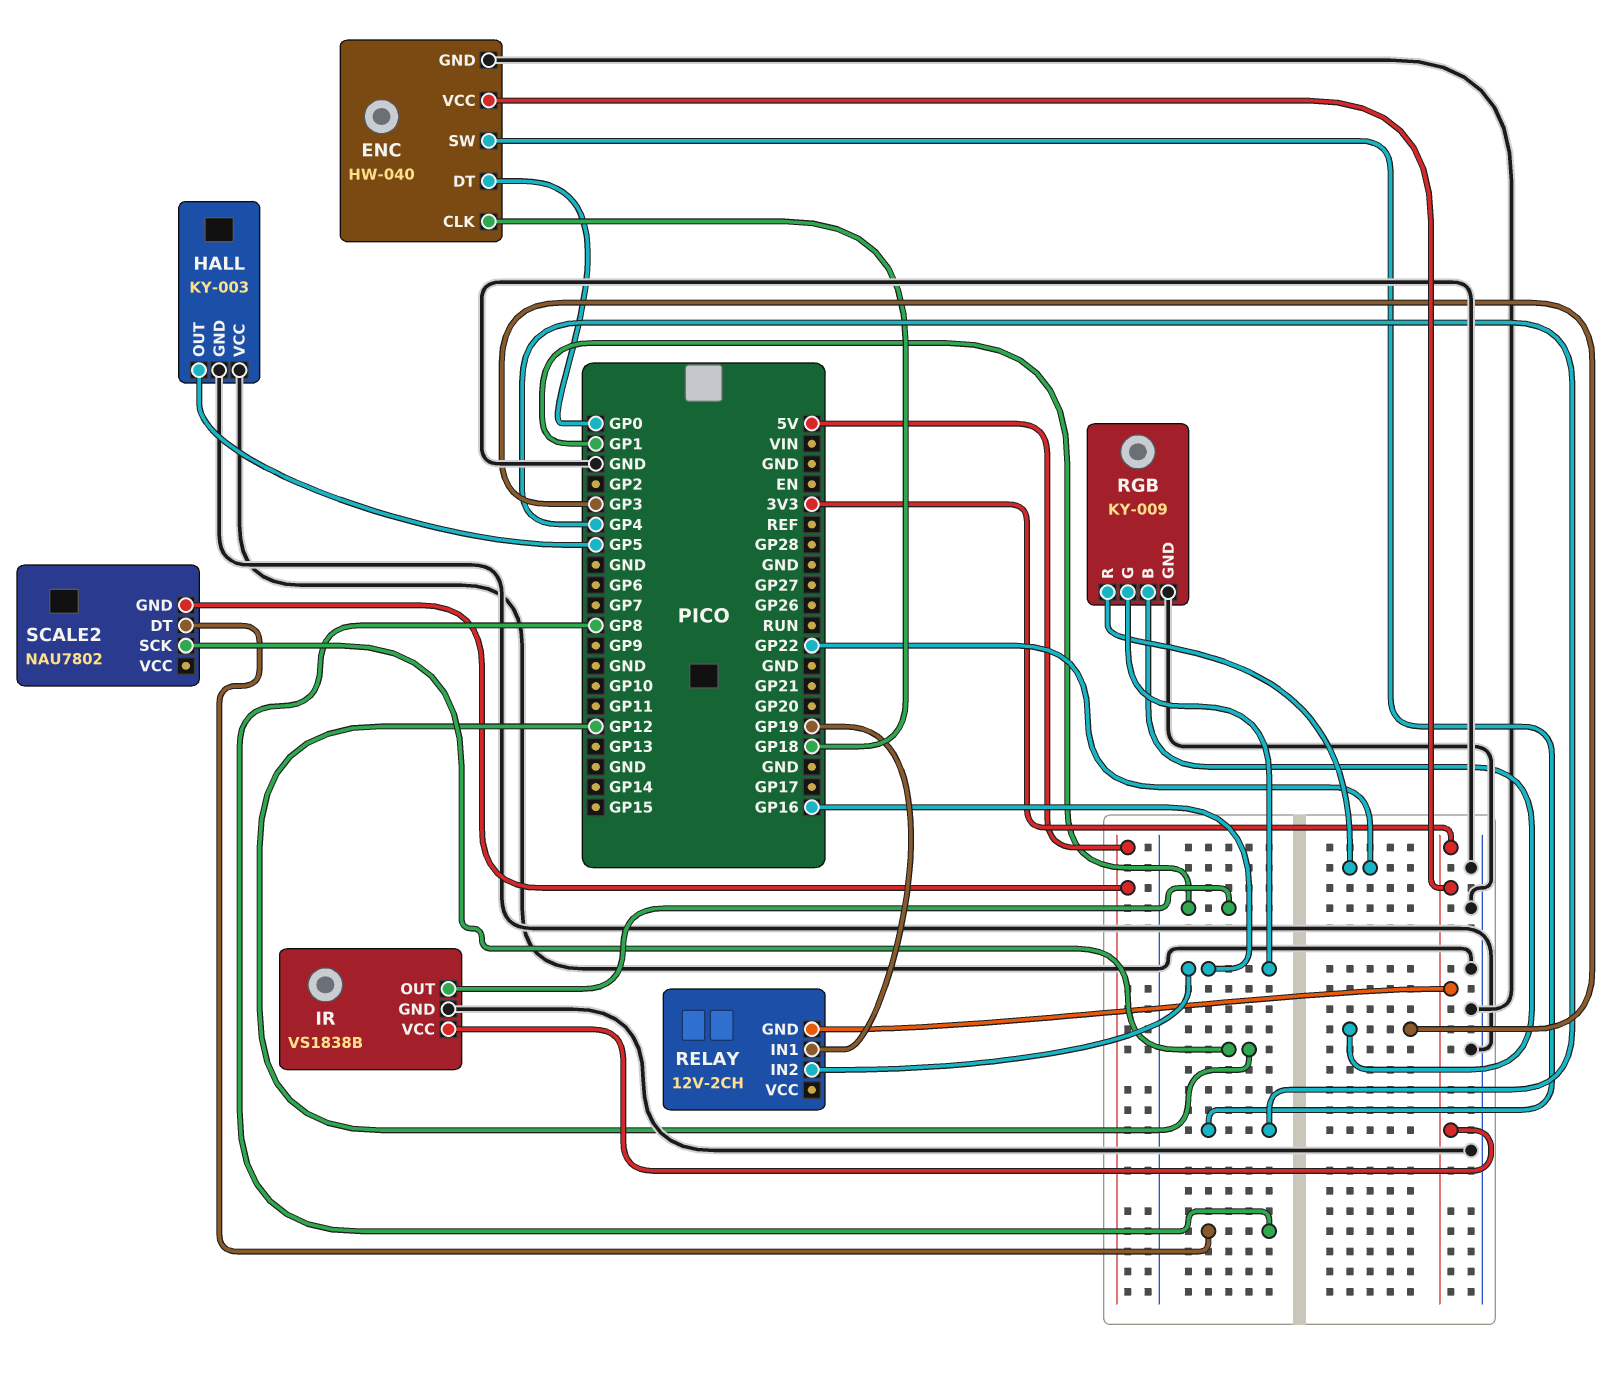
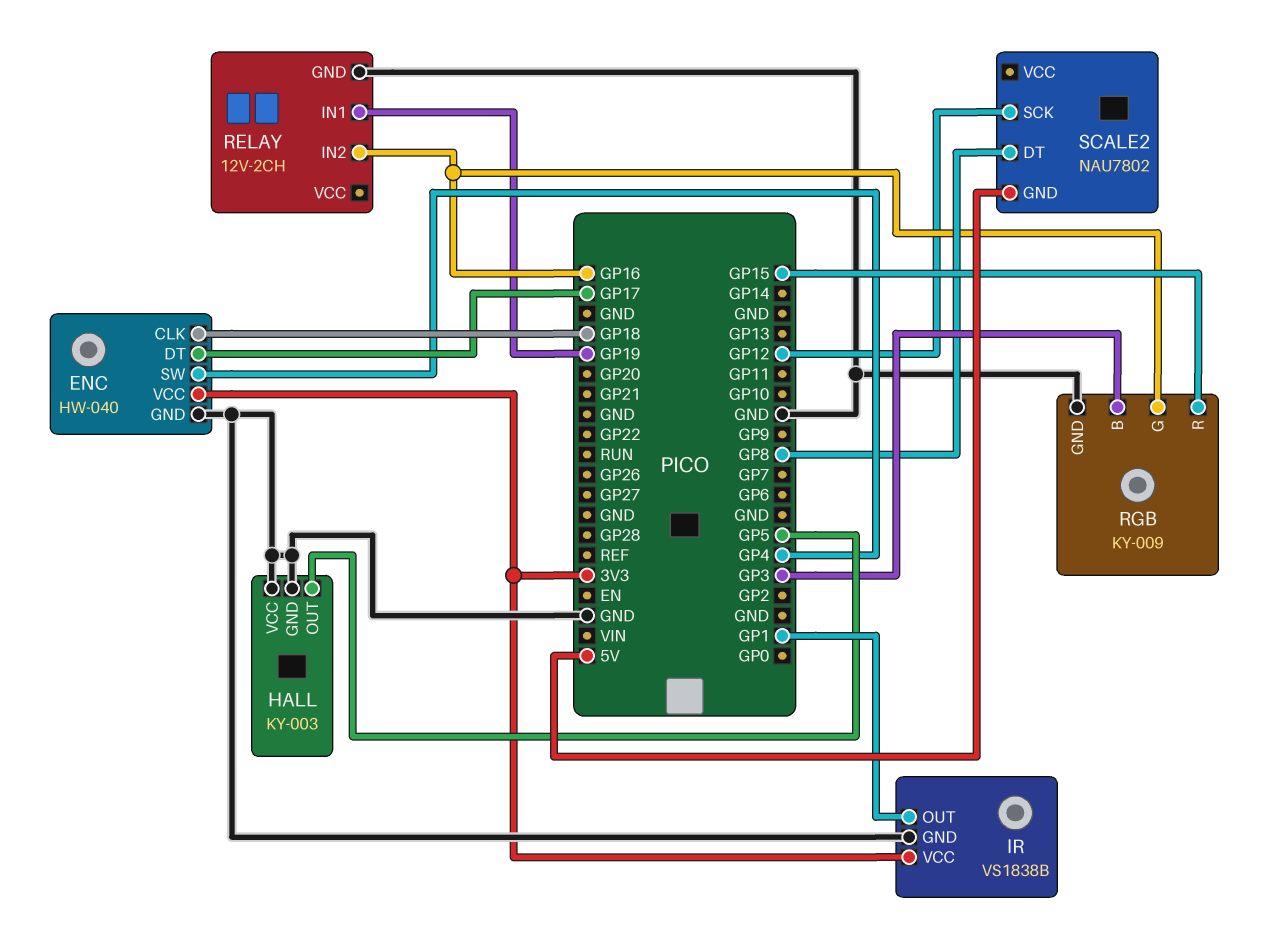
ENC pin DT: GP0 -> GP17
RELAY pin GND: 3V3 -> GND
RGB pin R: GP22 -> GP15

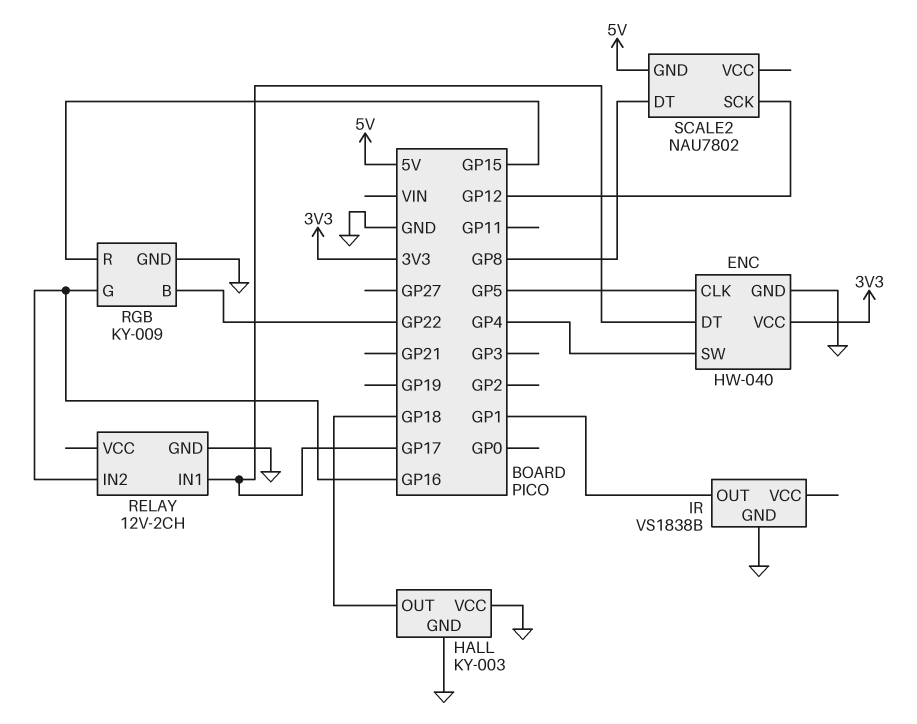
ENC pin CLK: GP18 -> GP5
HALL pin OUT: GP5 -> GP18
IR pin VCC: 3V3 -> none
RELAY pin IN1: GP19 -> GP17
RGB pin B: GP3 -> GP22

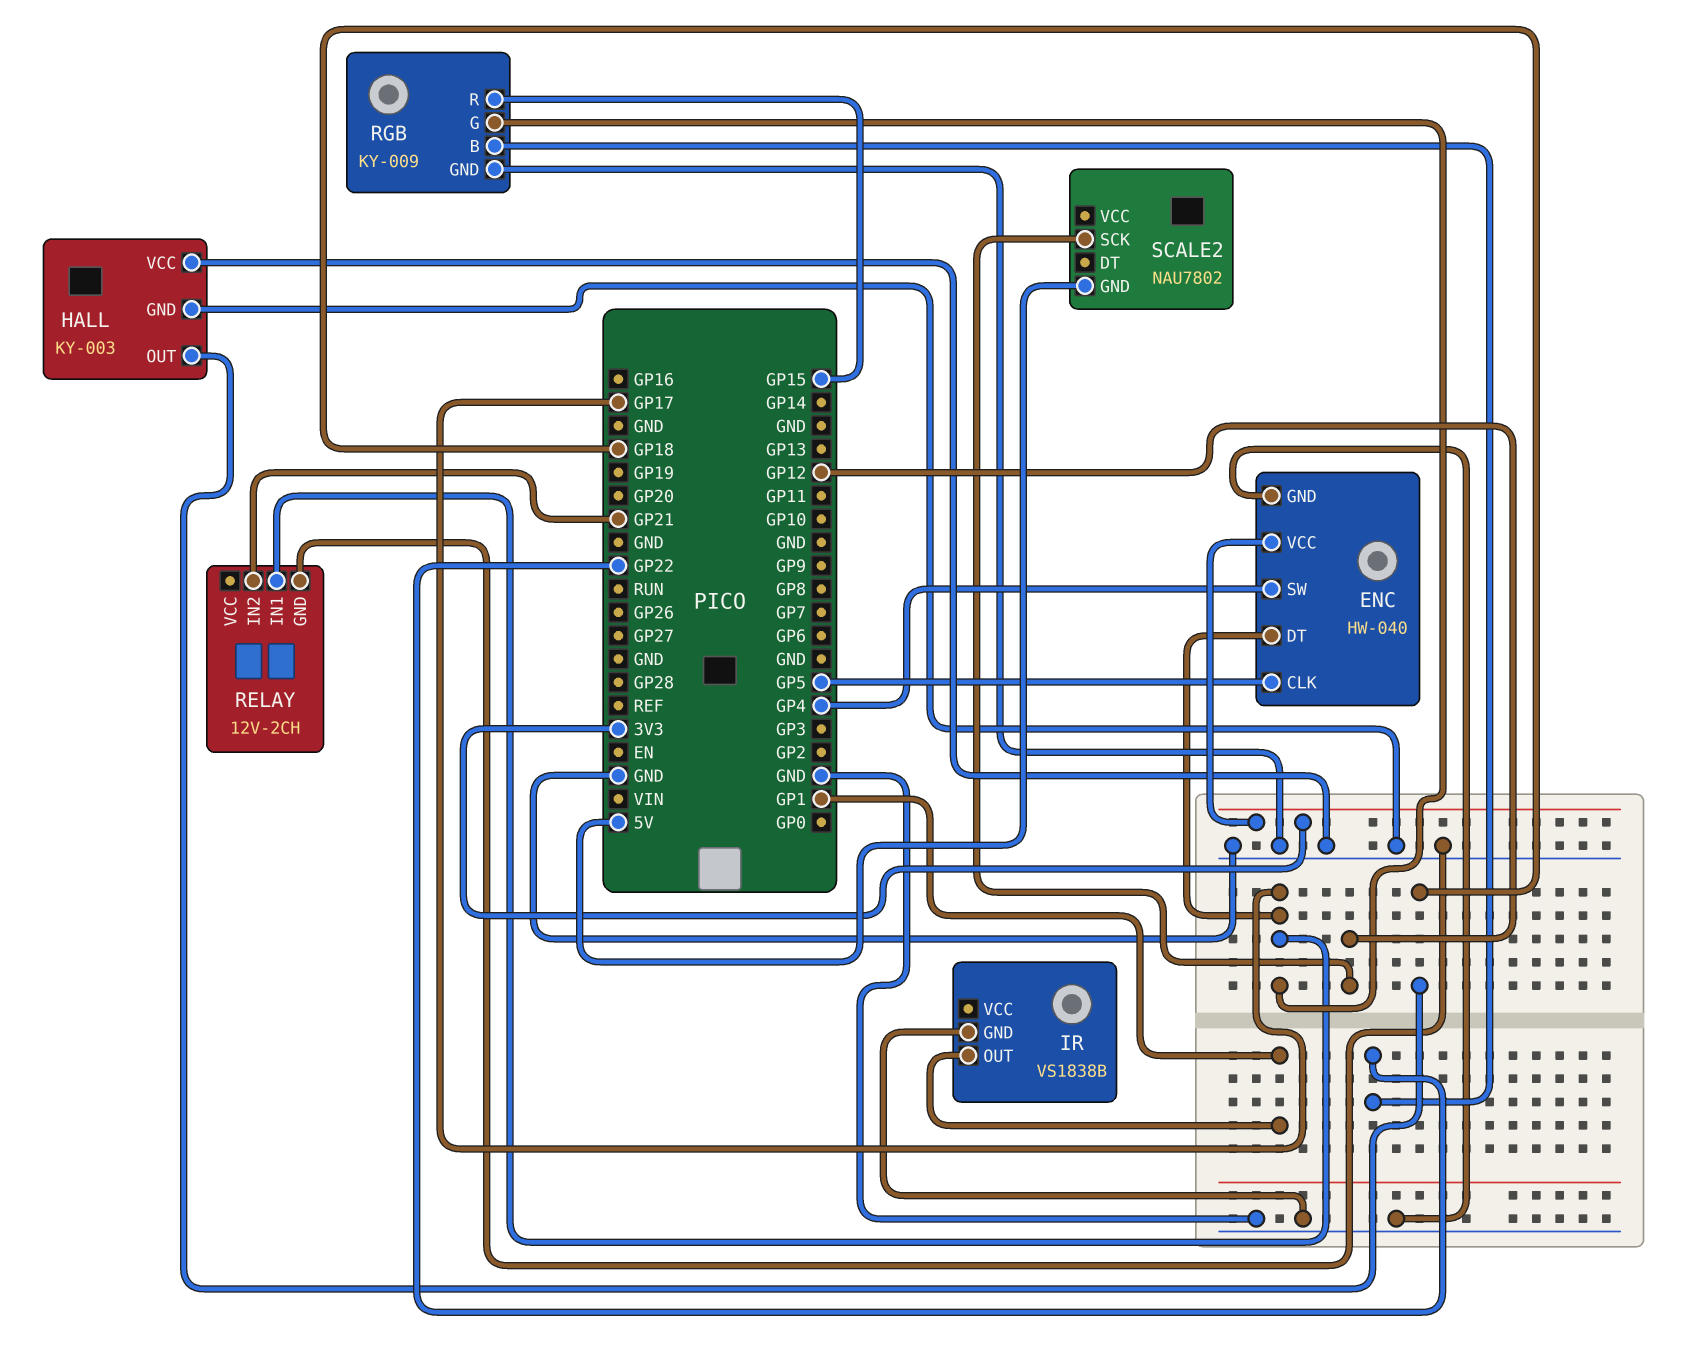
RELAY pin IN2: GP16 -> GP21
RGB pin G: GP16 -> GP17
SCALE2 pin DT: GP8 -> none

